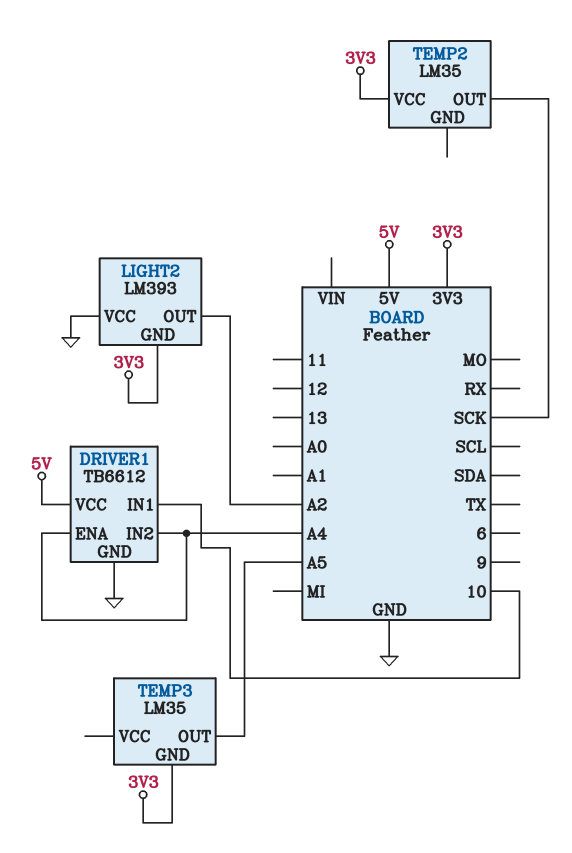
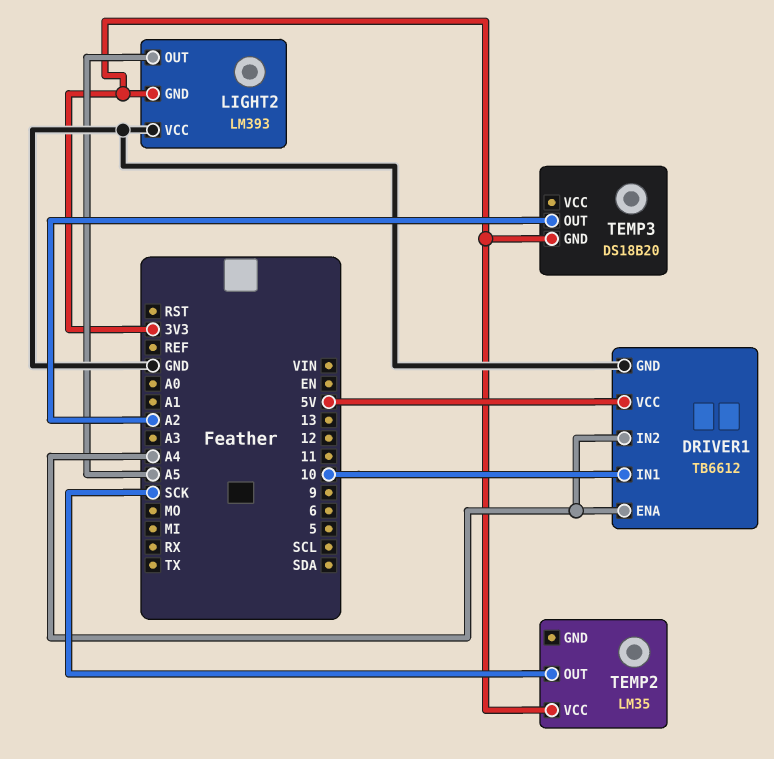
LIGHT2 pin OUT: A2 -> A5
TEMP3: LM35 -> DS18B20
TEMP3 pin OUT: A5 -> A2

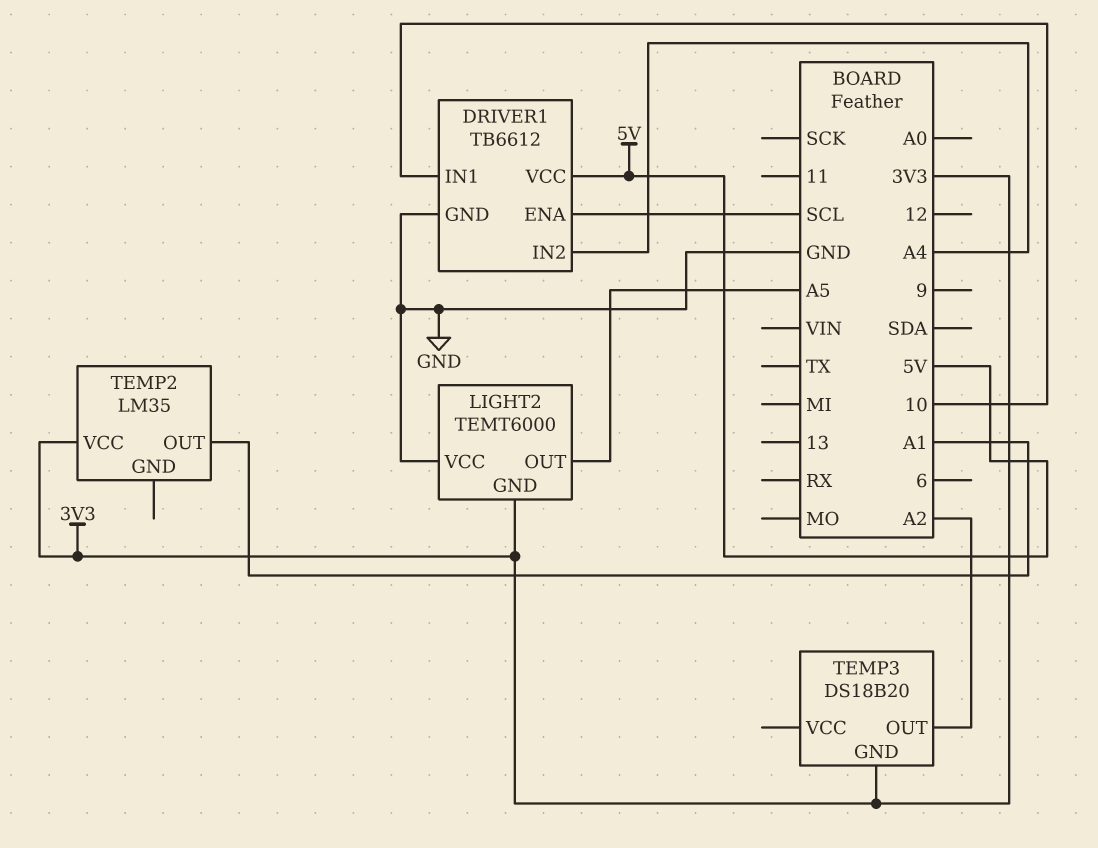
DRIVER1 pin ENA: A4 -> SCL
LIGHT2: LM393 -> TEMT6000
TEMP2 pin OUT: SCK -> A1

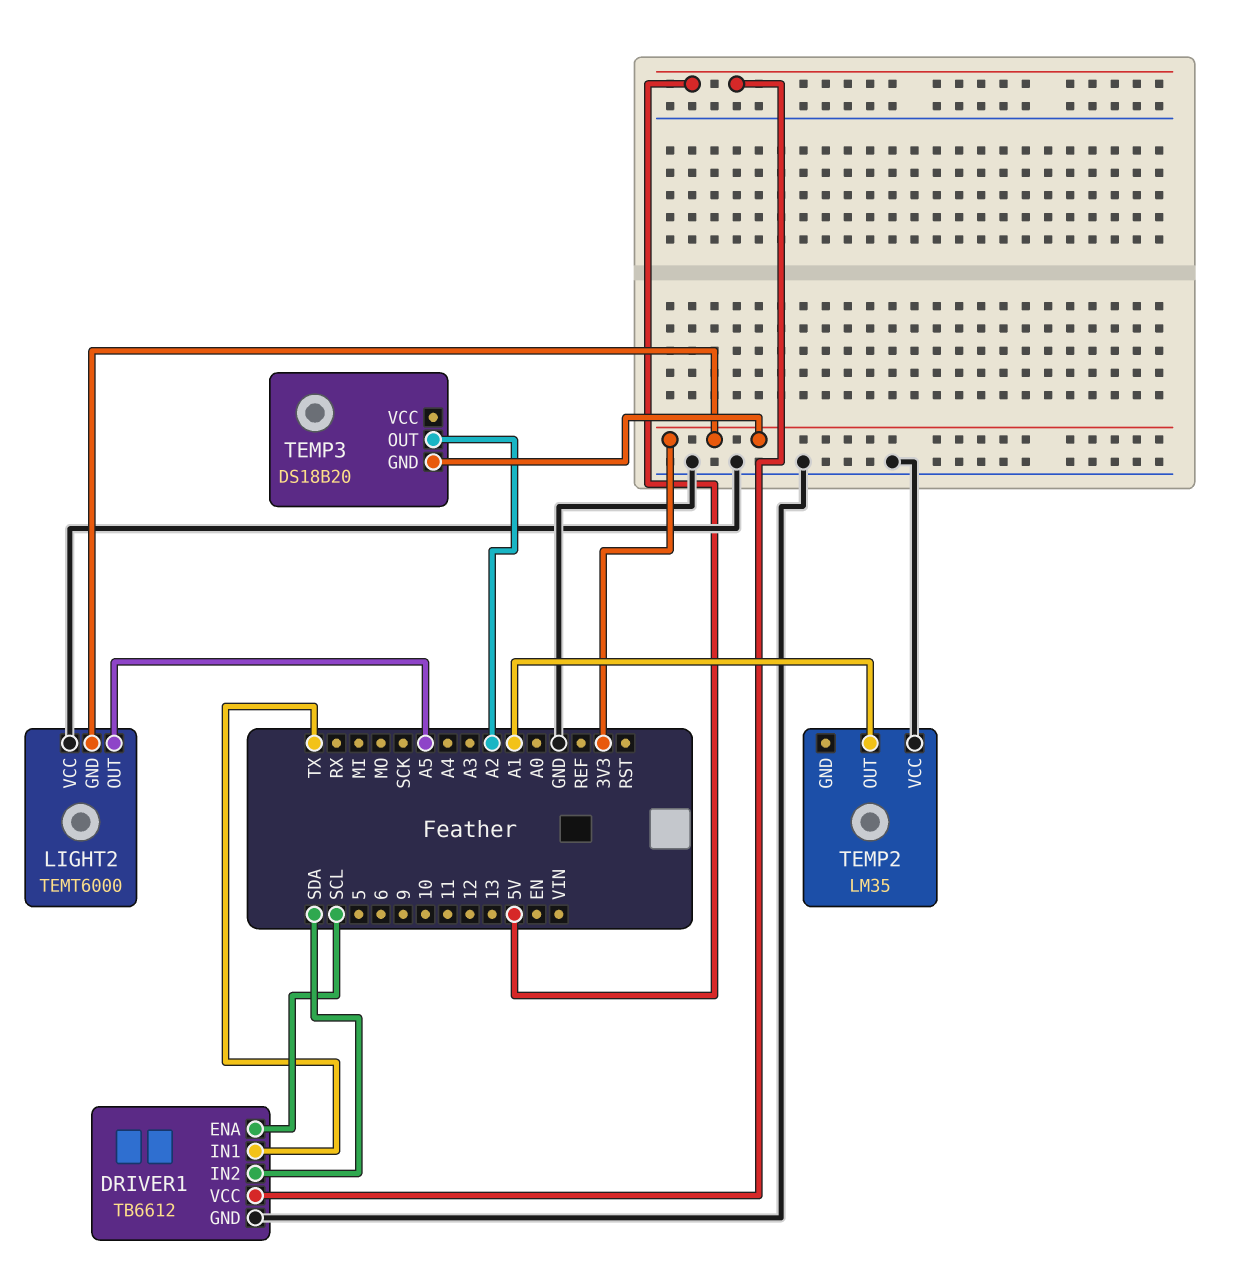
DRIVER1 pin IN1: 10 -> TX
DRIVER1 pin IN2: A4 -> SDA
TEMP2 pin VCC: 3V3 -> GND

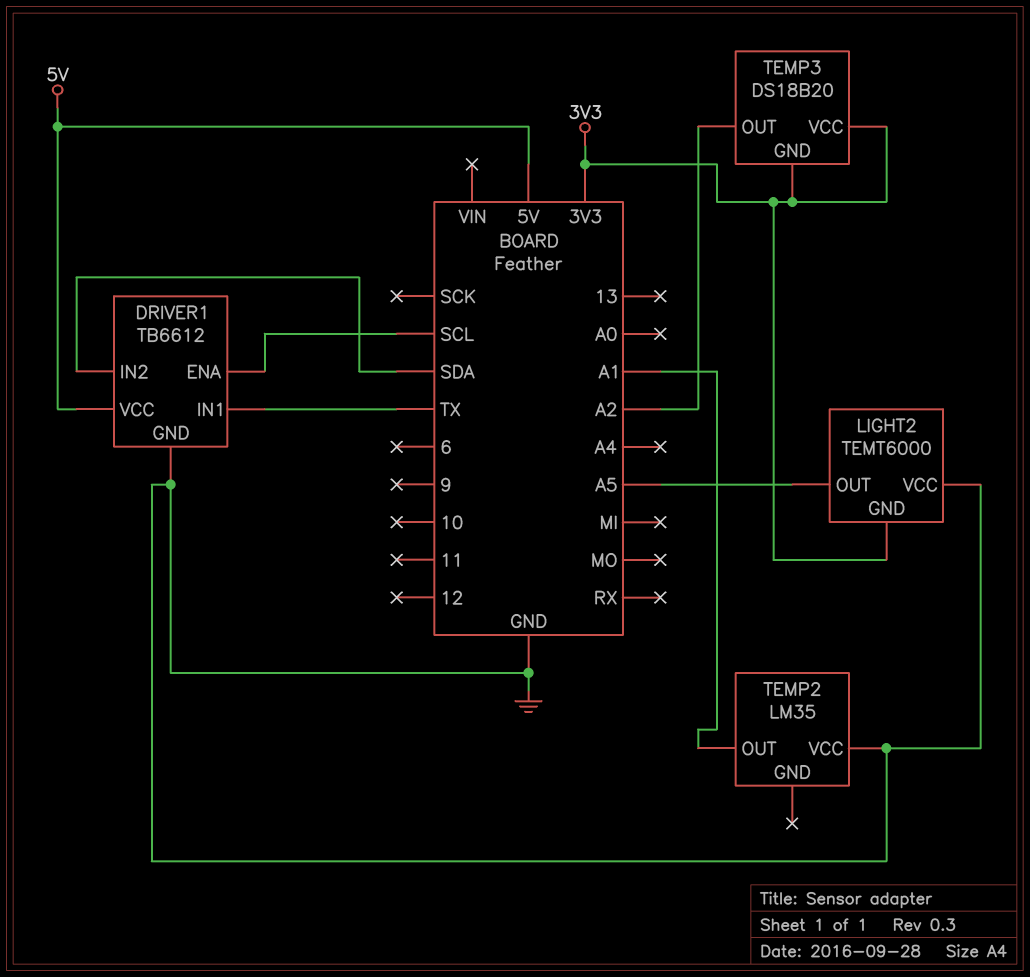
TEMP3 pin VCC: none -> 3V3

